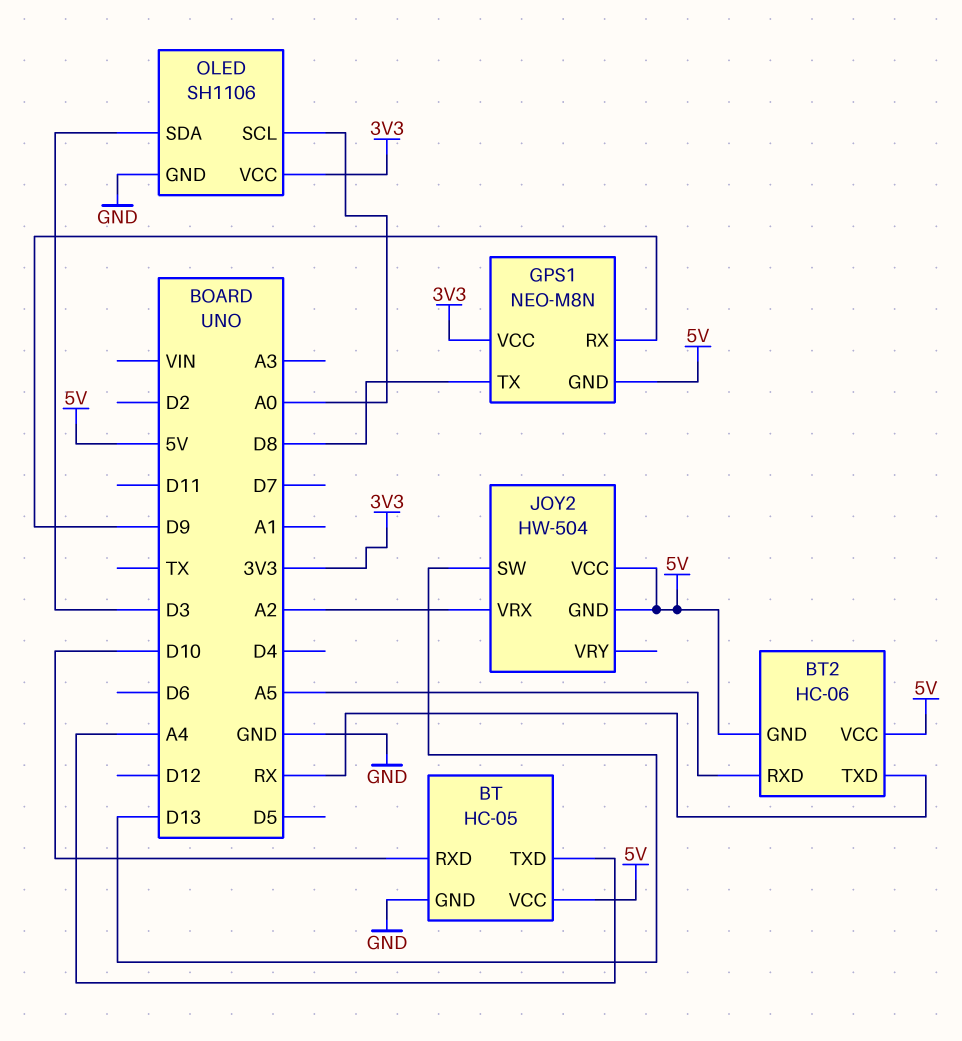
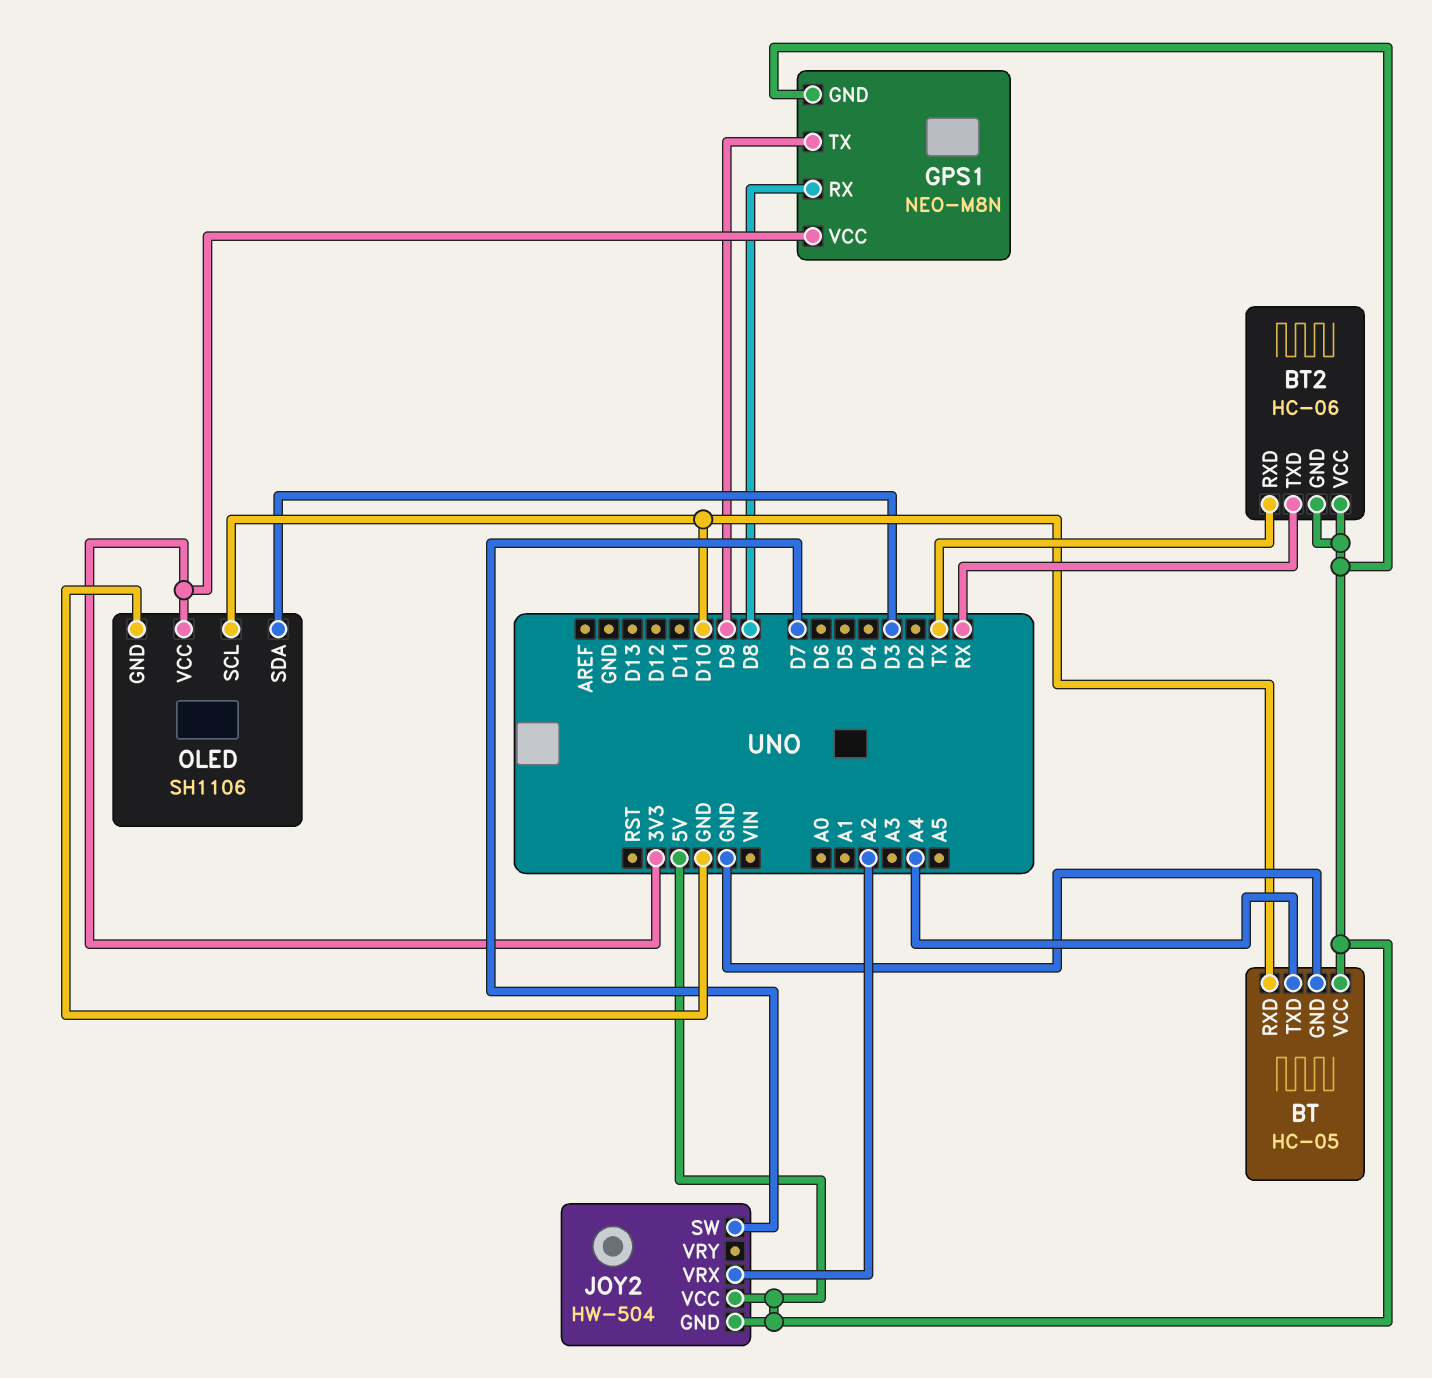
BT2 pin RXD: A5 -> TX
GPS1 pin RX: D9 -> D8
GPS1 pin TX: D8 -> D9
JOY2 pin SW: D13 -> D7
OLED pin SCL: A0 -> D10

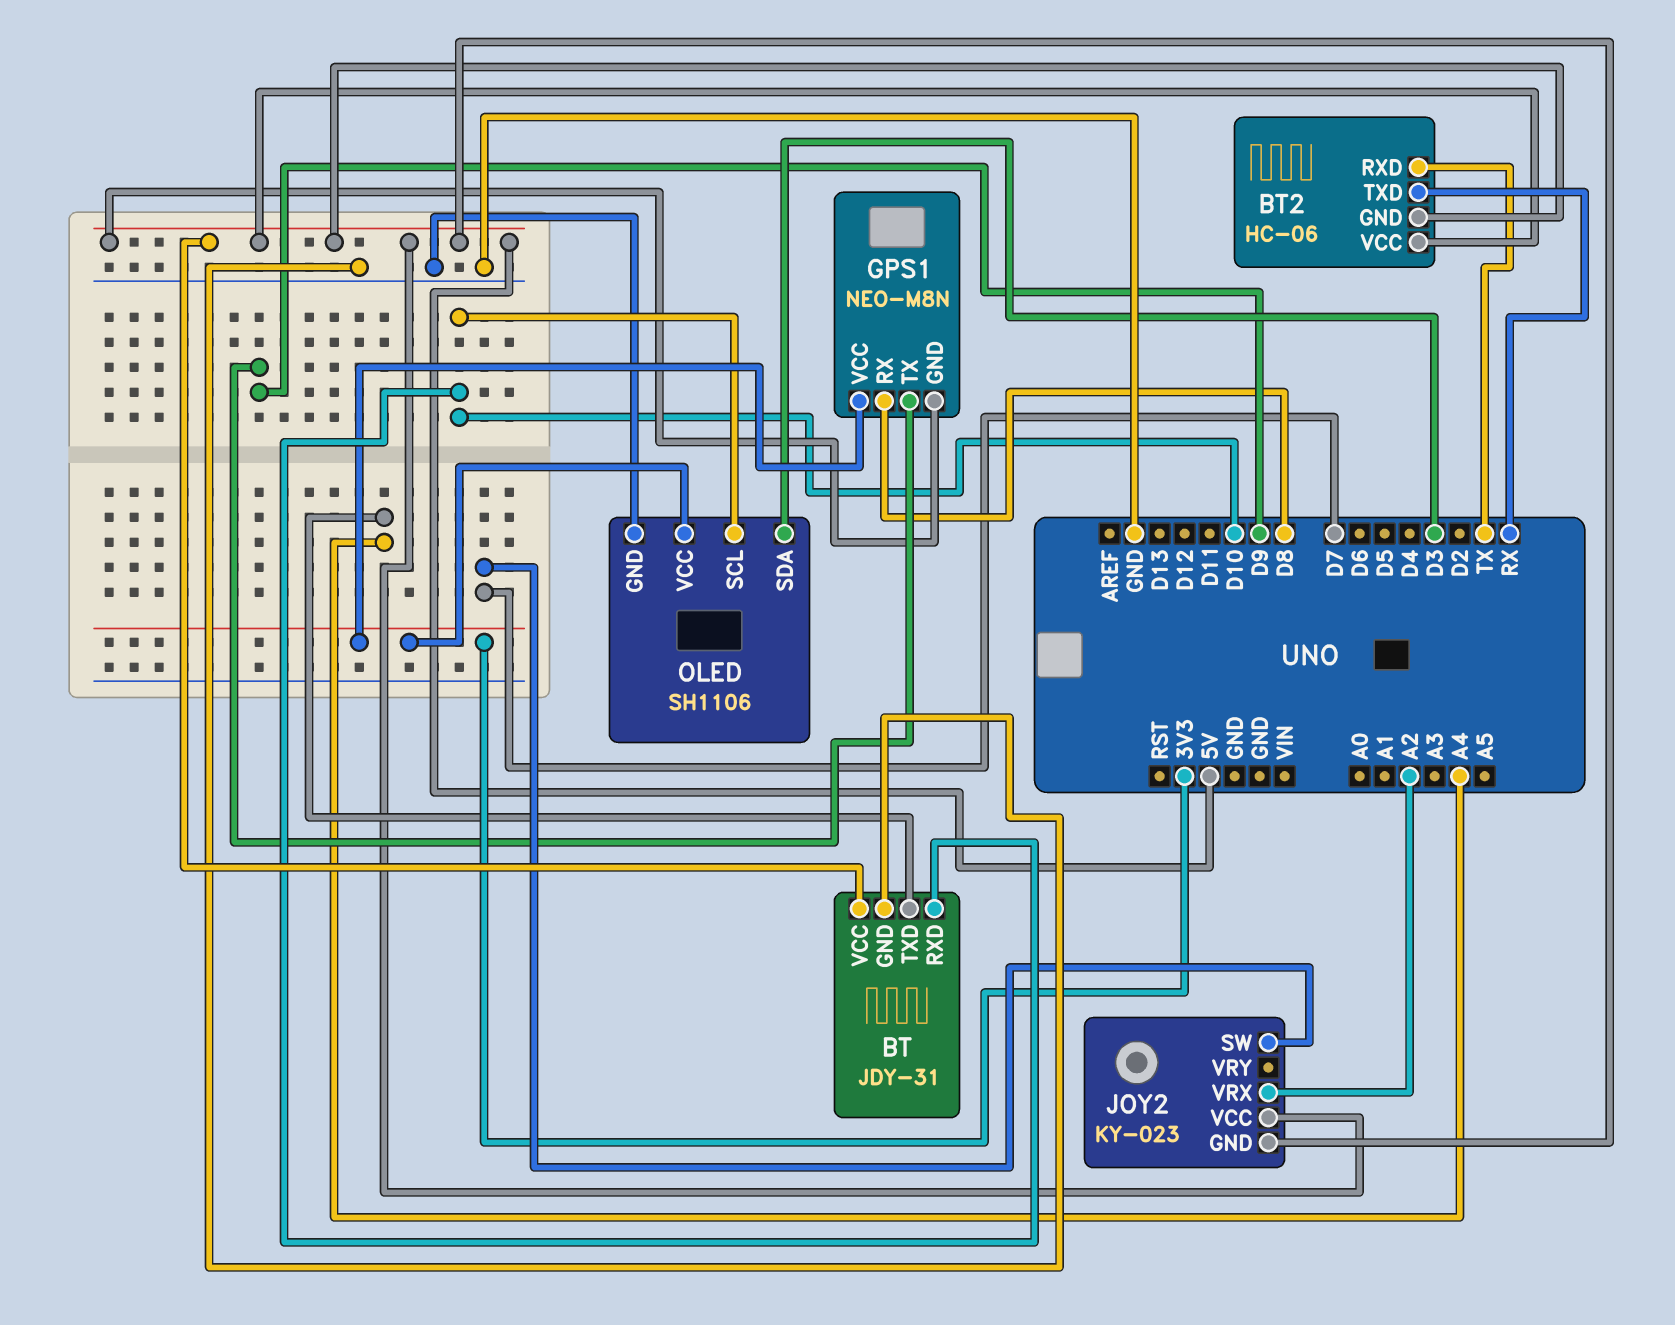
BT: HC-05 -> JDY-31
JOY2: HW-504 -> KY-023

